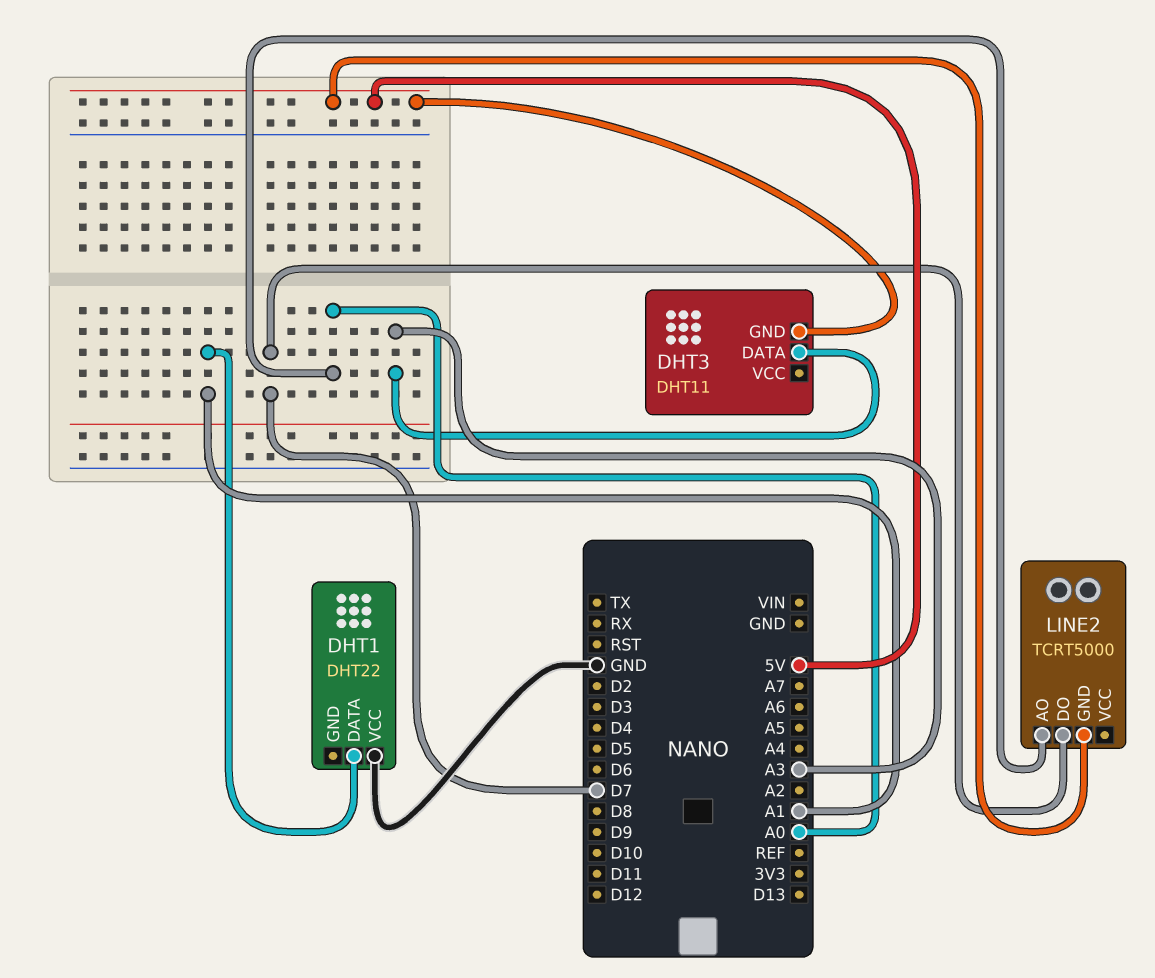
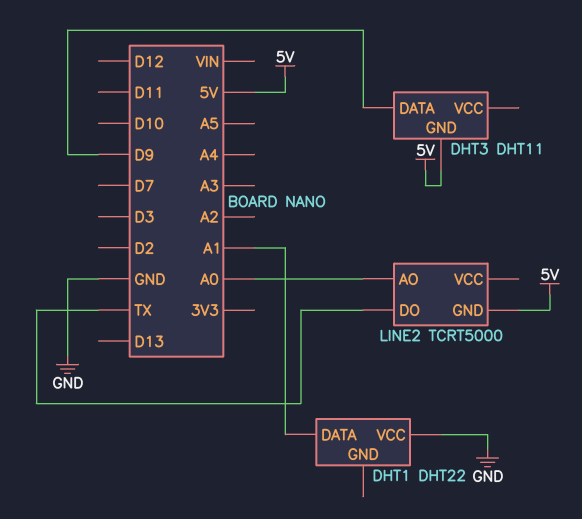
DHT3 pin DATA: A3 -> D9
LINE2 pin DO: D7 -> TX

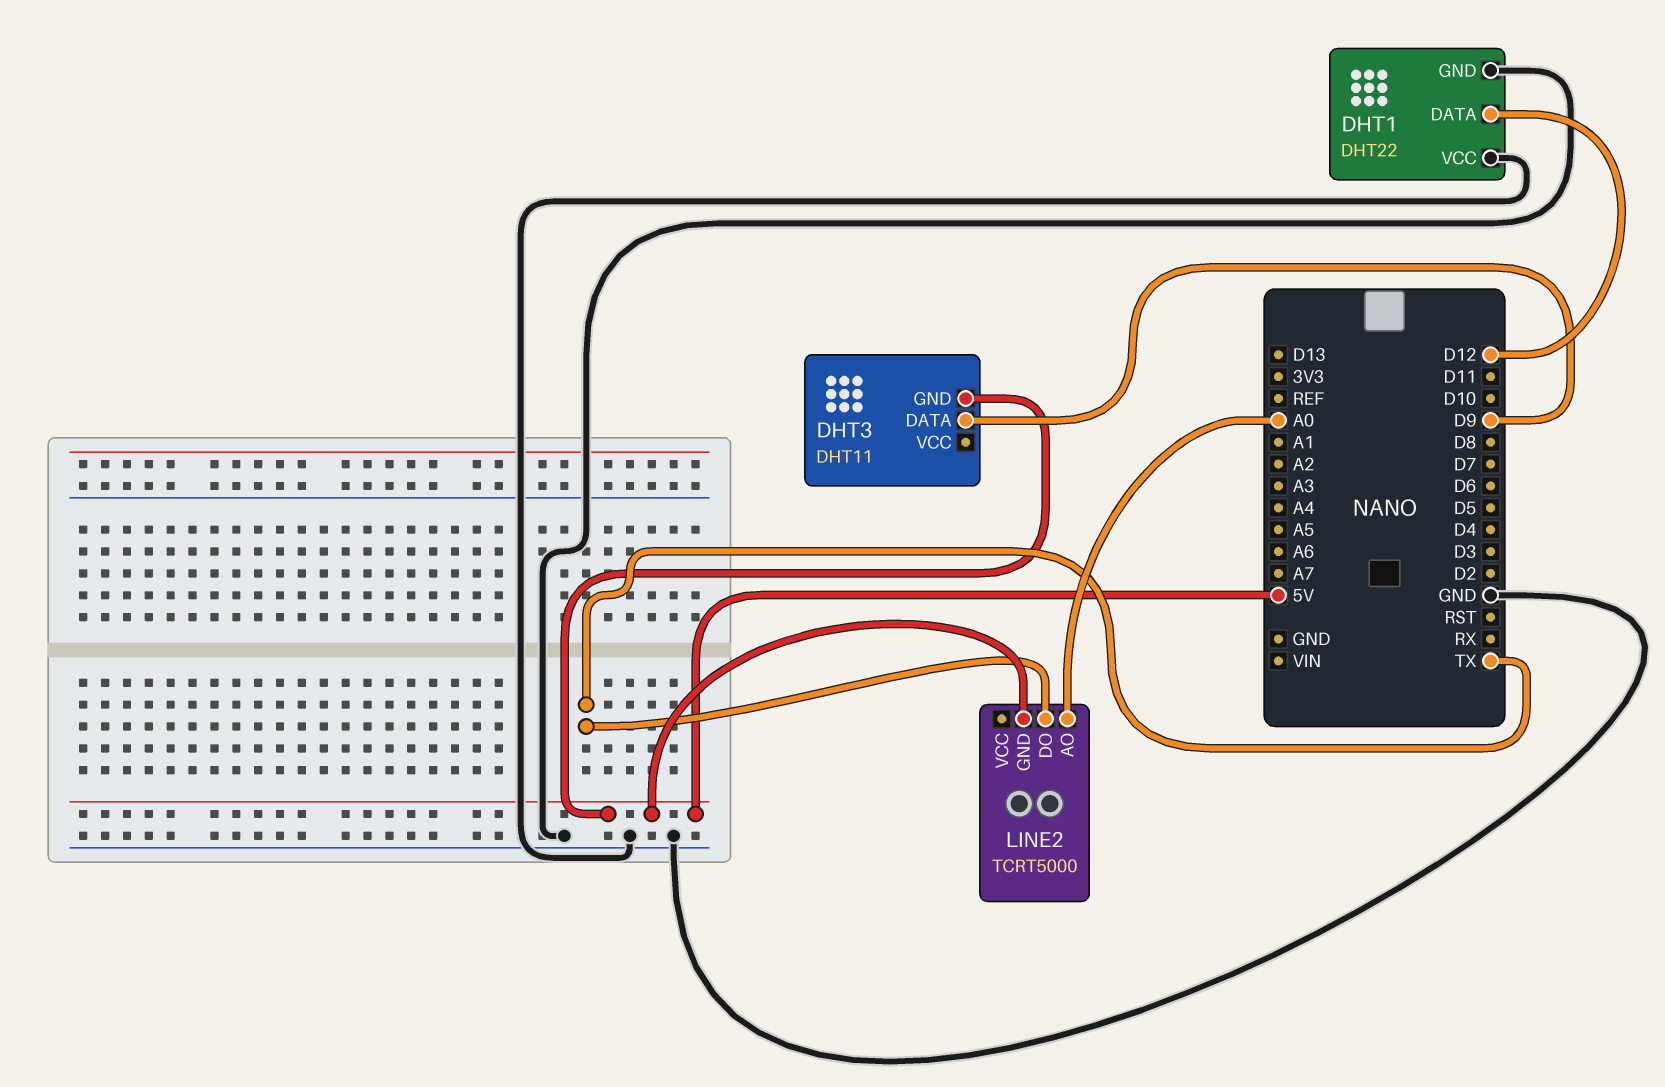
DHT1 pin DATA: A1 -> D12
DHT1 pin GND: none -> GND

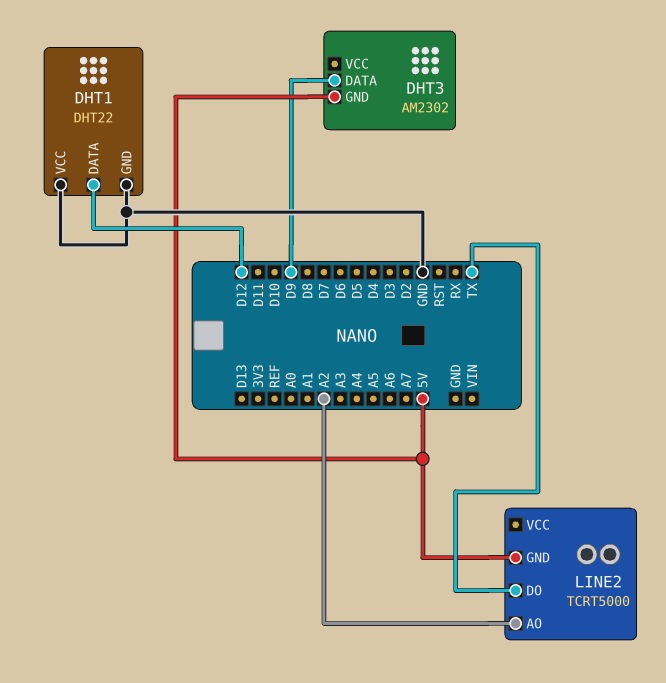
DHT3: DHT11 -> AM2302
LINE2 pin AO: A0 -> A2

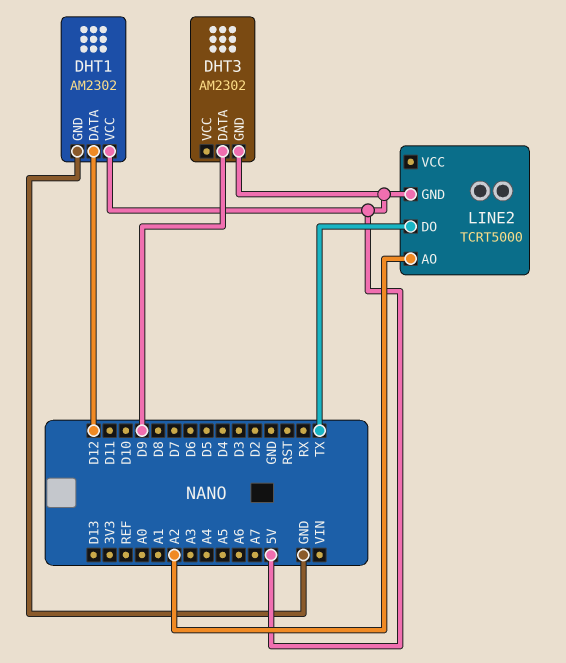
DHT1: DHT22 -> AM2302
DHT1 pin VCC: GND -> 5V

